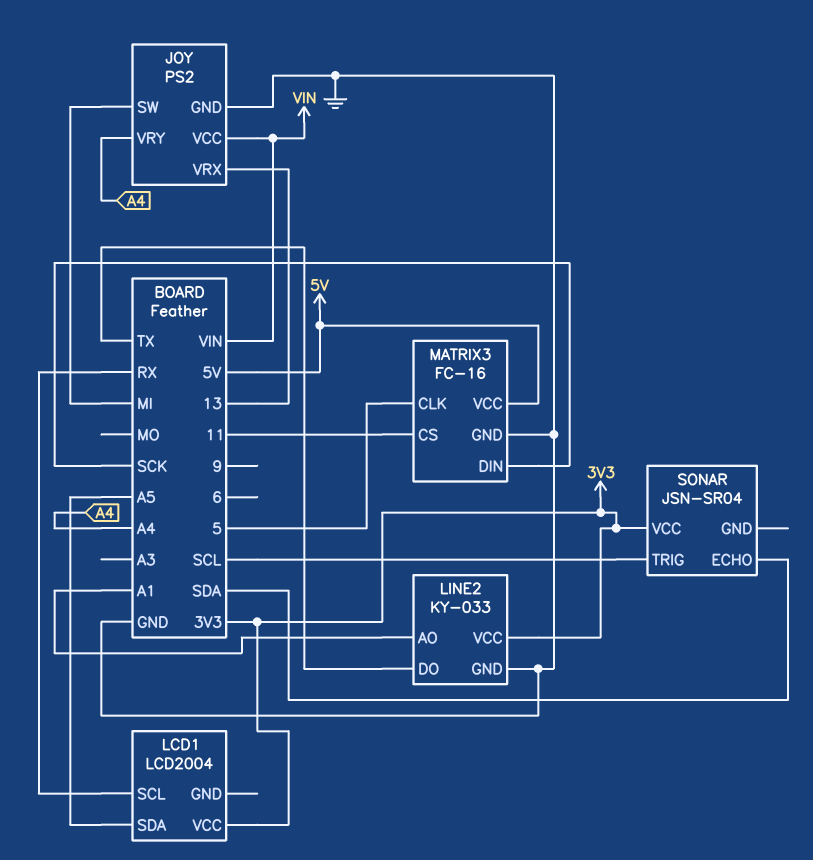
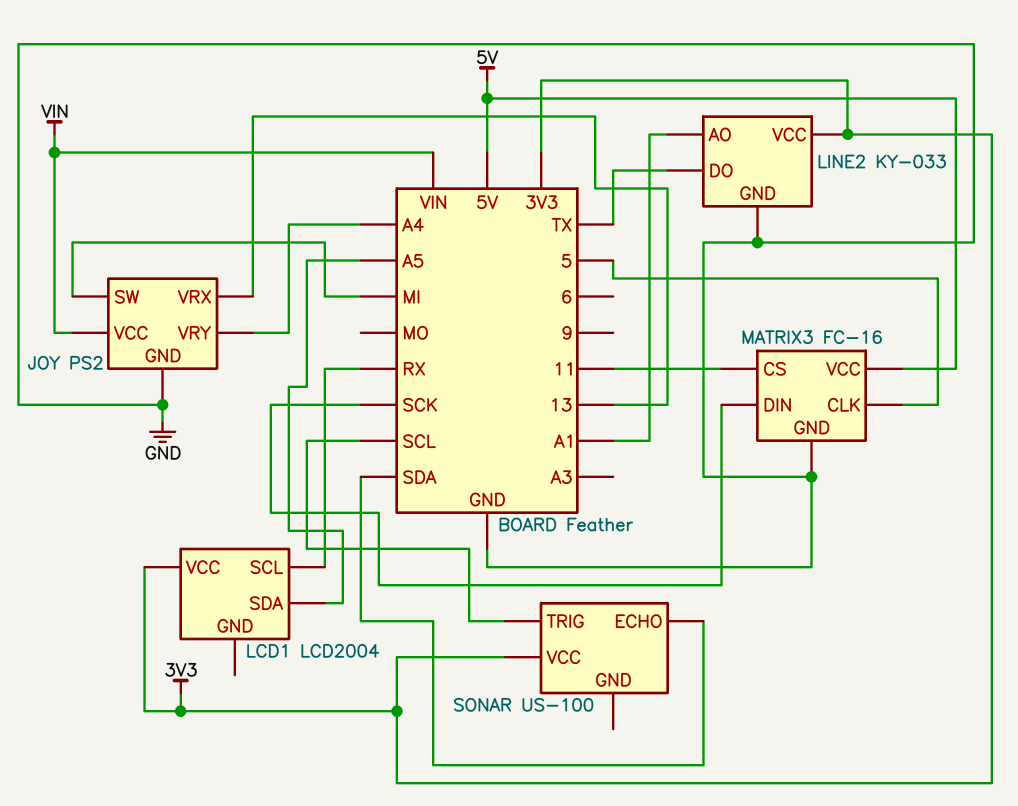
SONAR: JSN-SR04 -> US-100

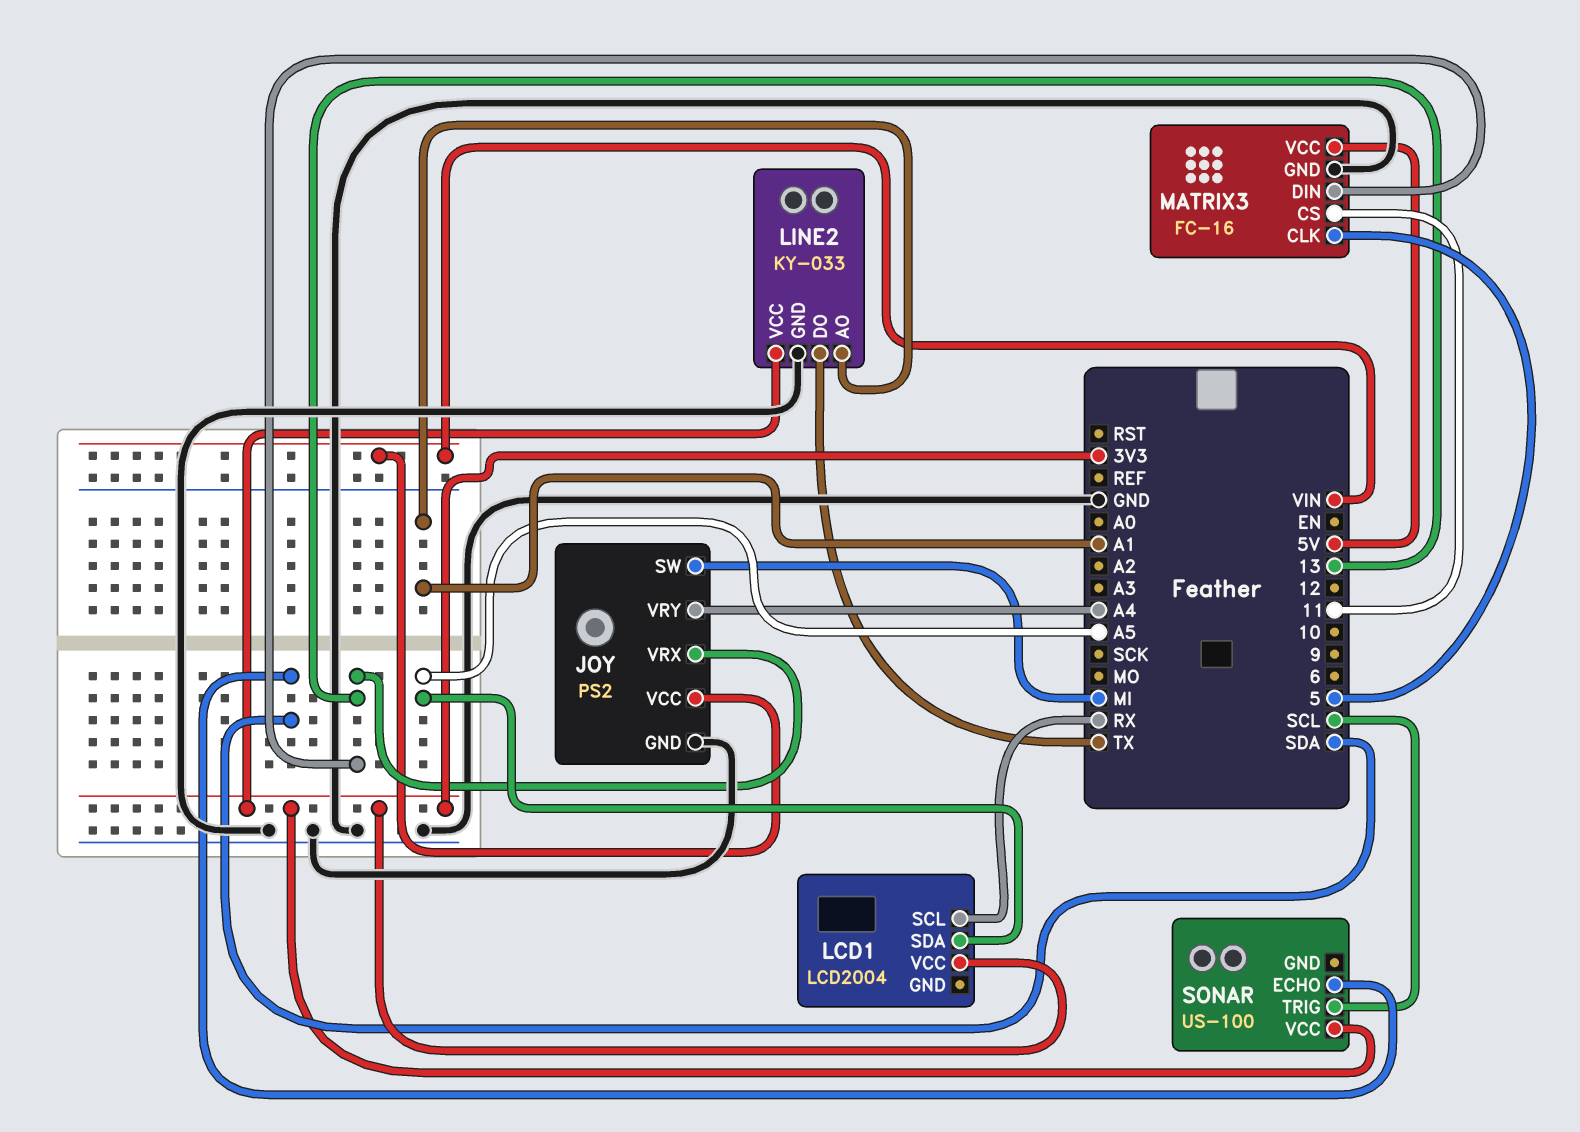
MATRIX3 pin DIN: SCK -> 13

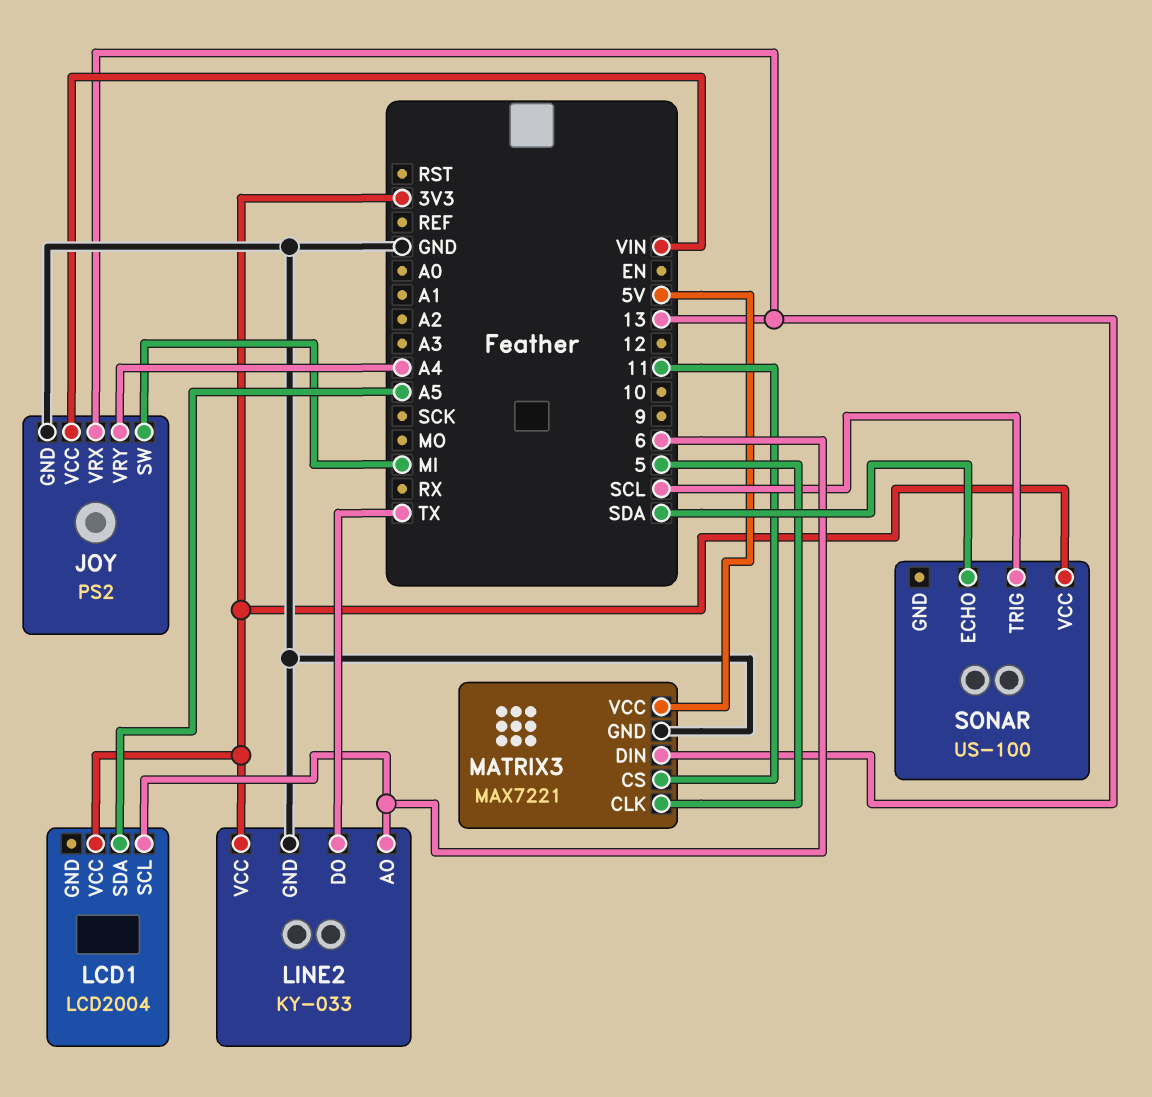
LCD1 pin SCL: RX -> 6
LINE2 pin AO: A1 -> 6
MATRIX3: FC-16 -> MAX7221

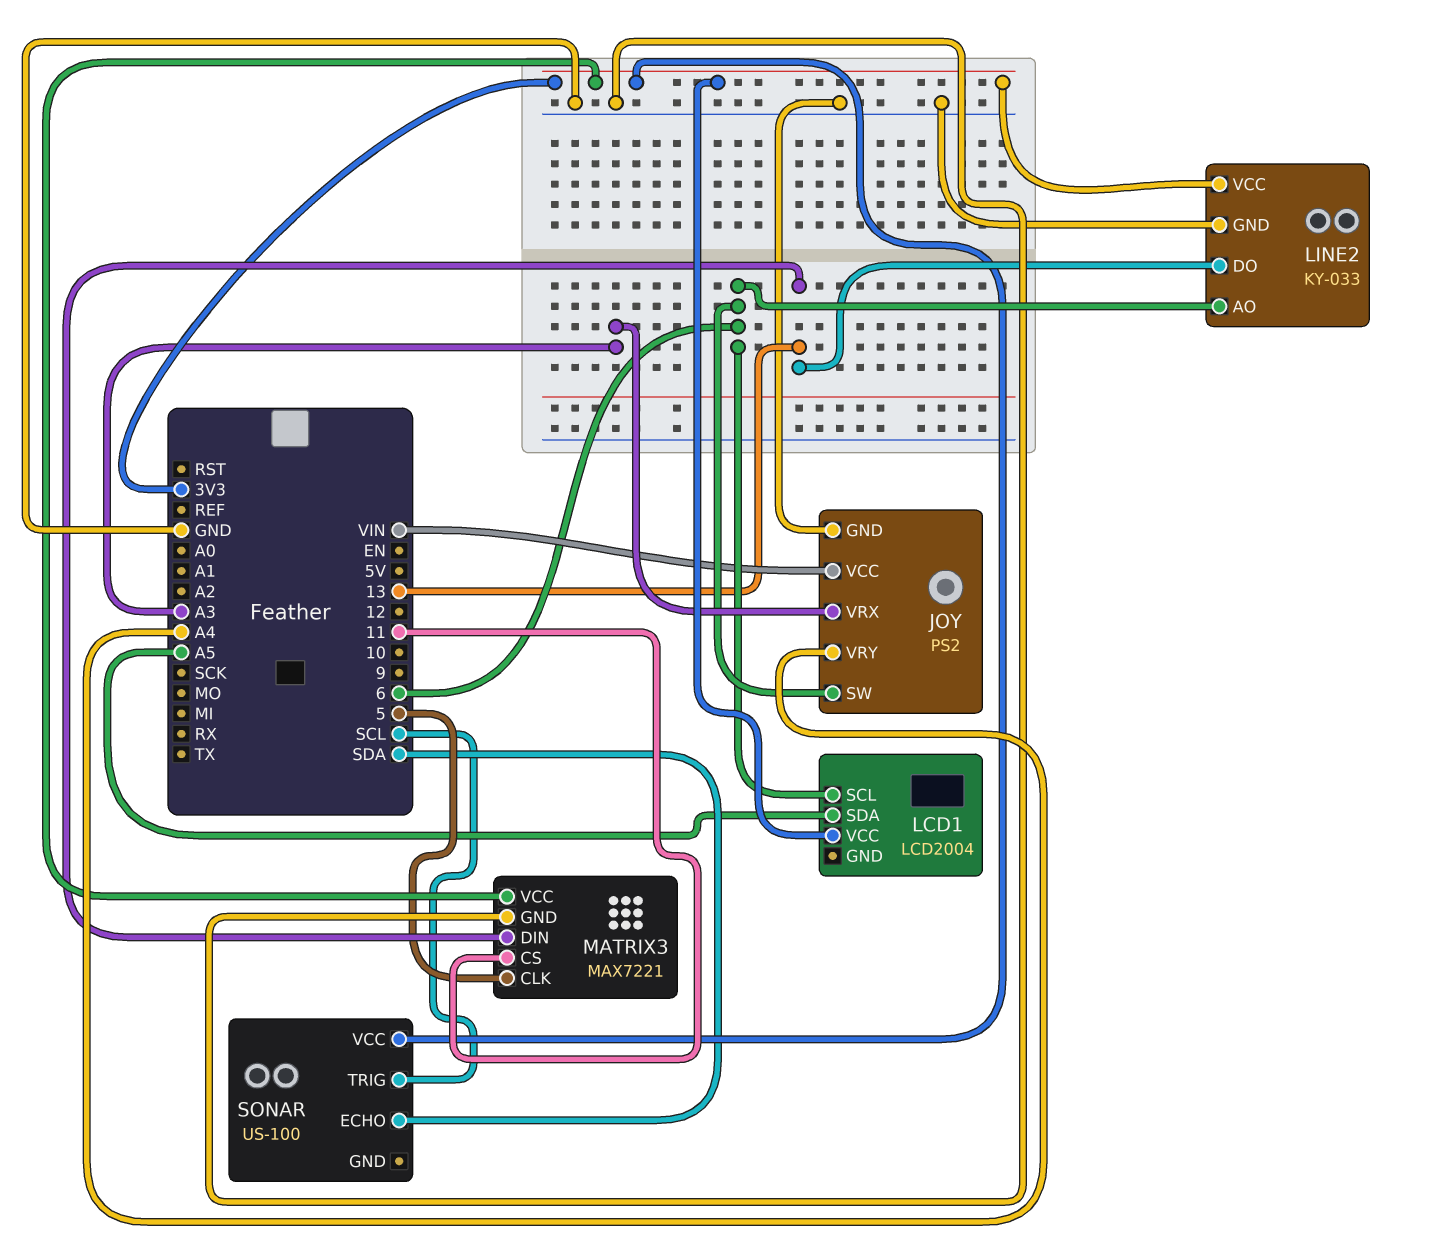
JOY pin SW: MI -> 6
JOY pin VRX: 13 -> A3
LINE2 pin DO: TX -> 13
MATRIX3 pin VCC: 5V -> 3V3

